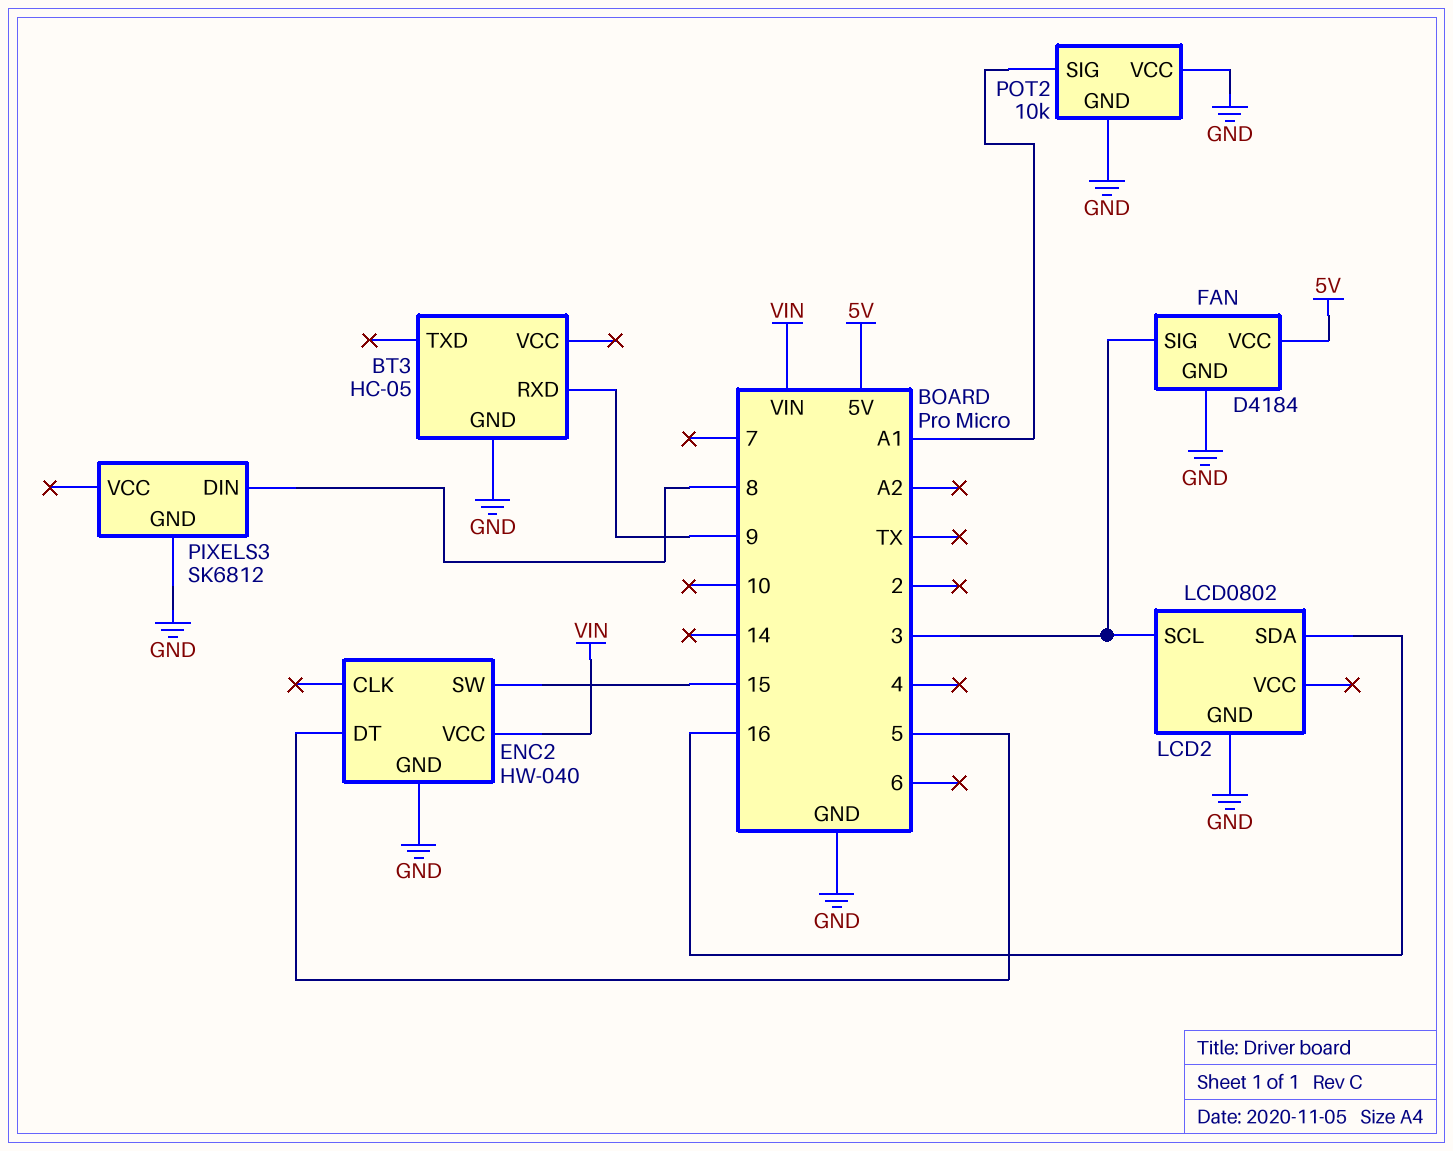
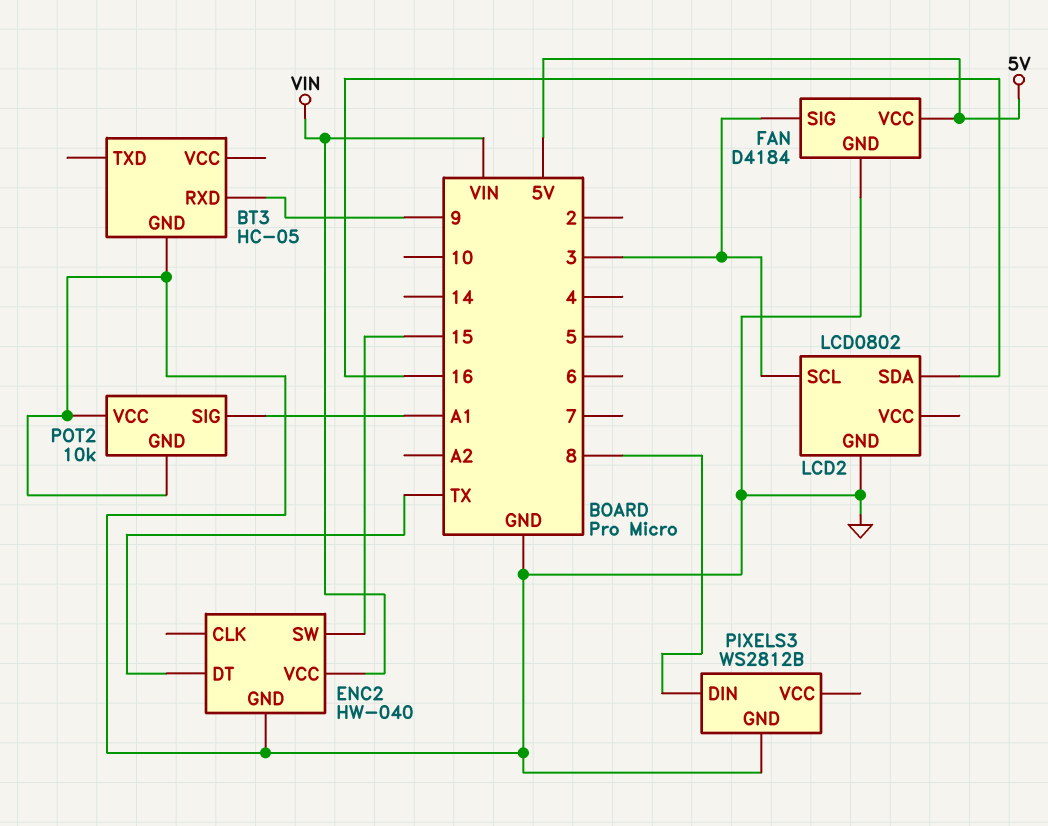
ENC2 pin DT: 5 -> TX
PIXELS3: SK6812 -> WS2812B

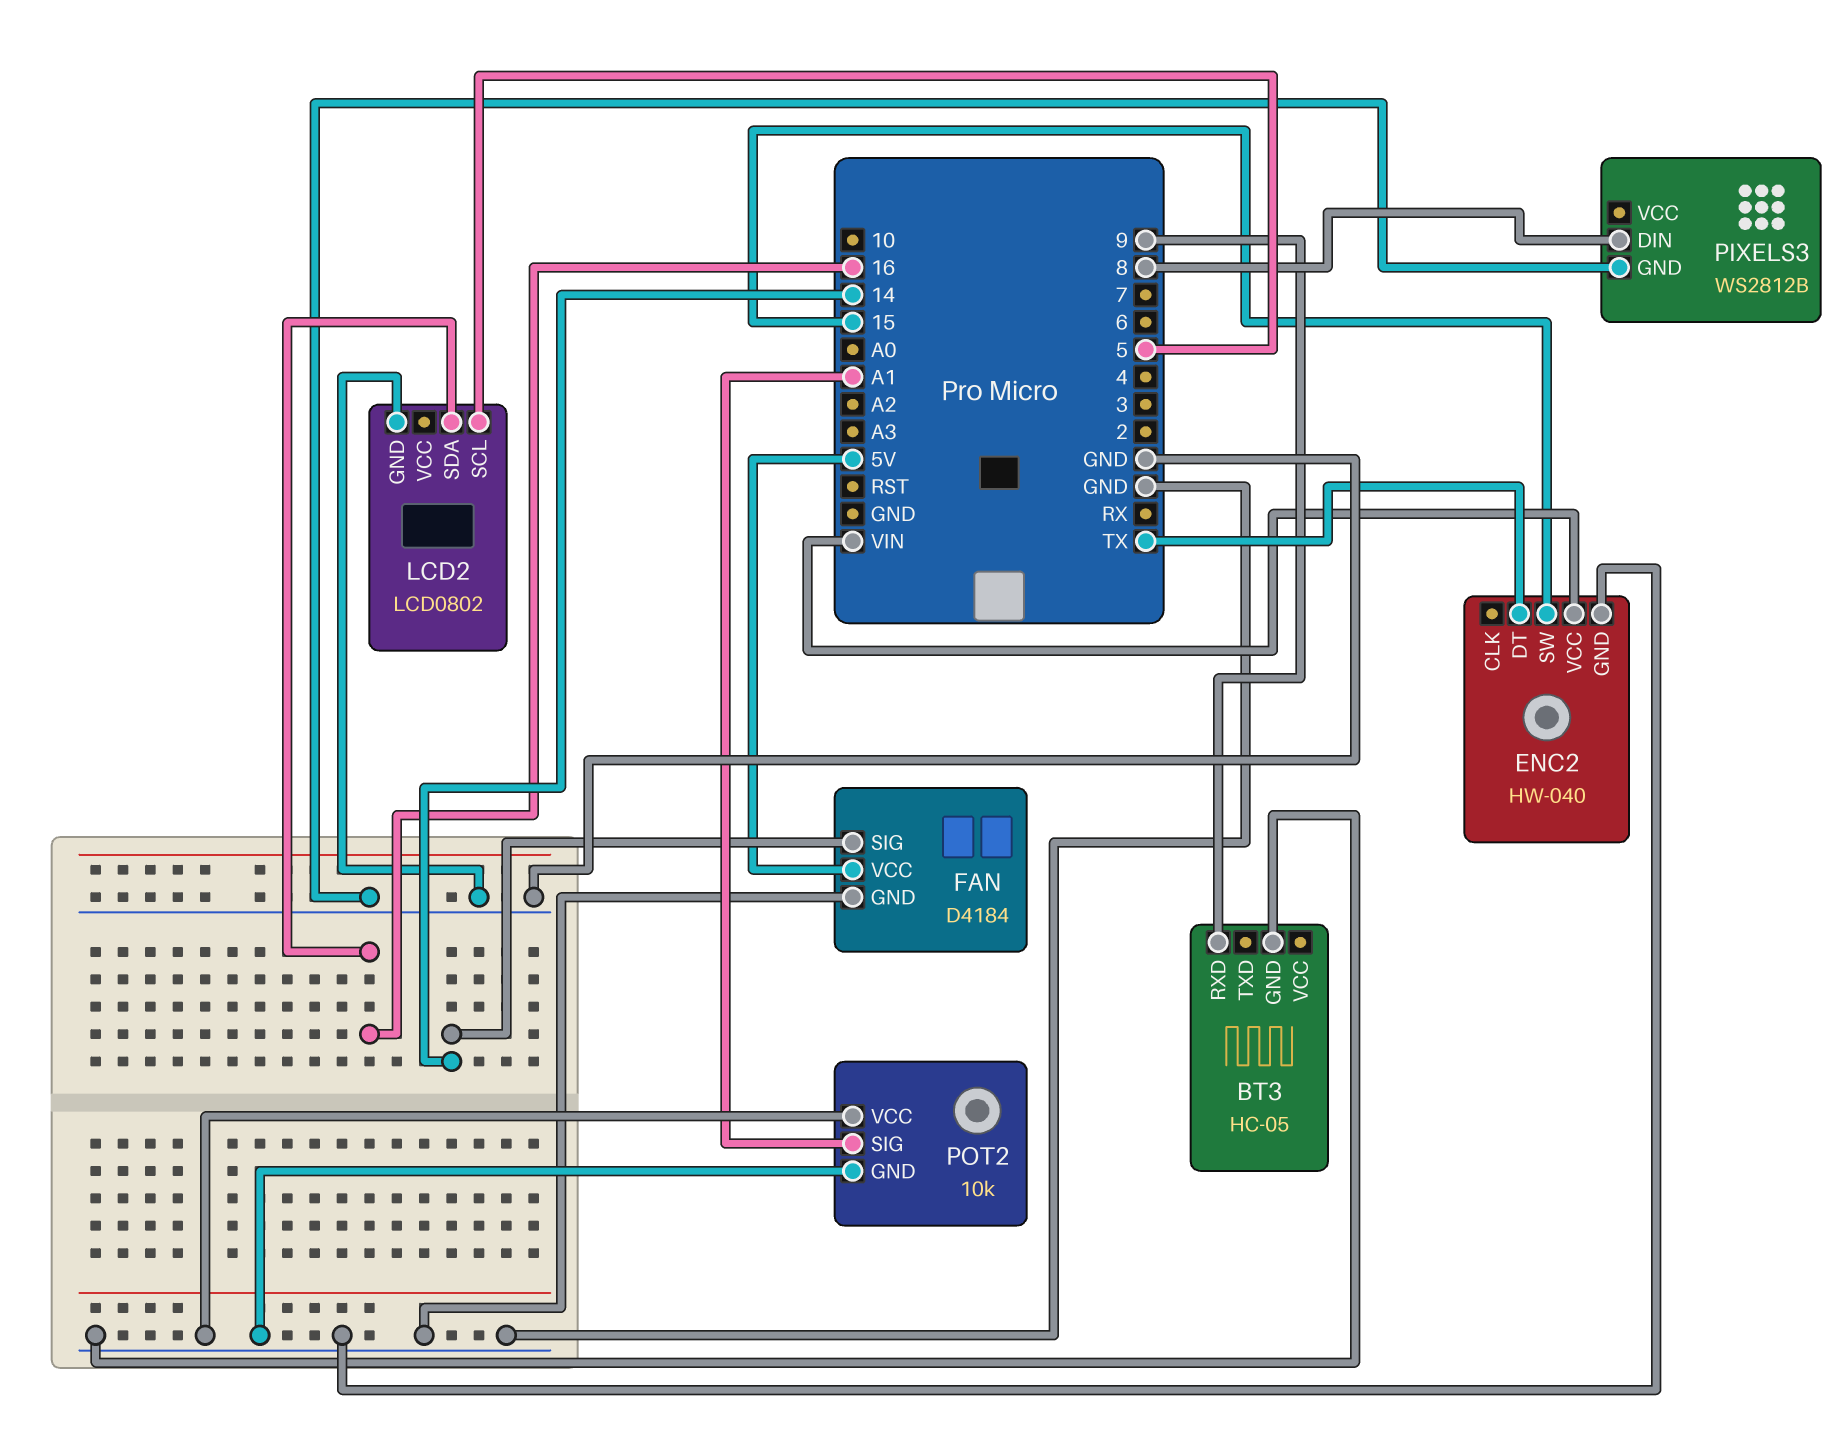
FAN pin SIG: 3 -> 14
LCD2 pin SCL: 3 -> 5

